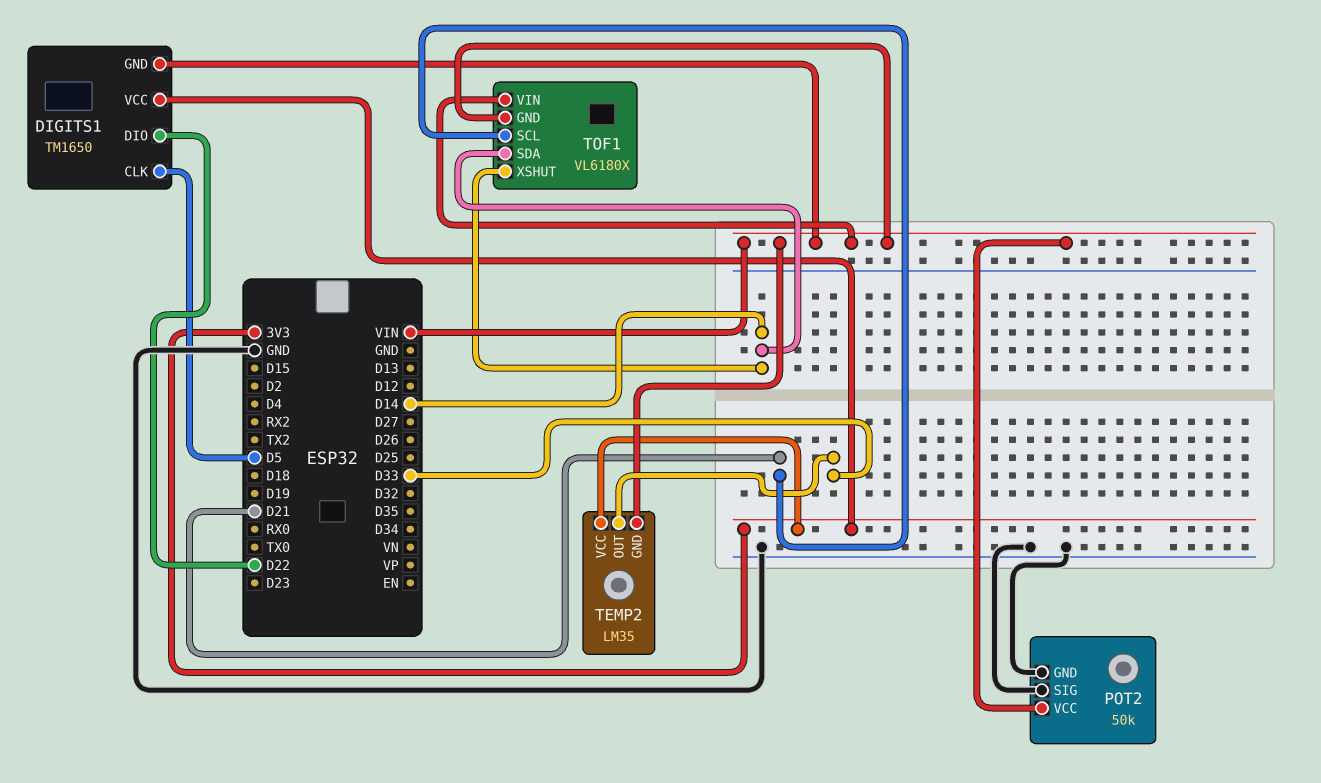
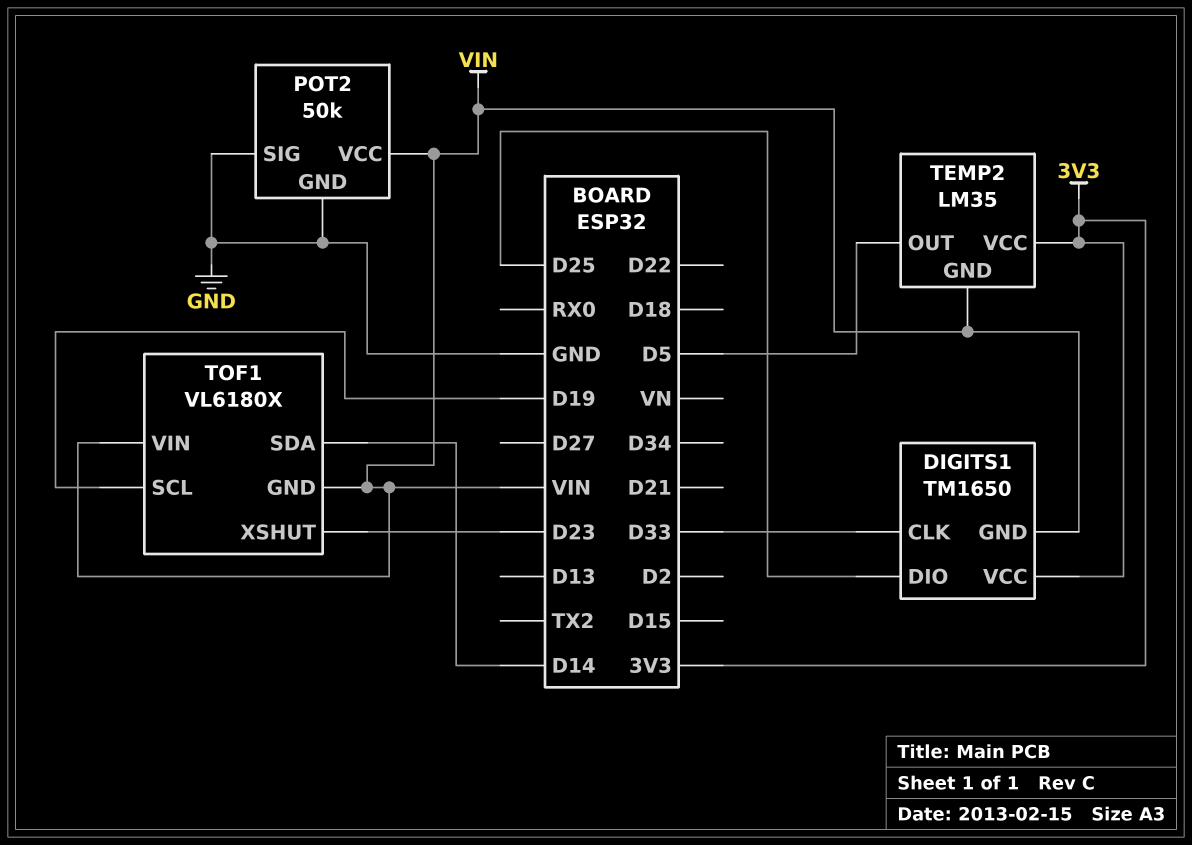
DIGITS1 pin CLK: D5 -> D33
DIGITS1 pin DIO: D22 -> D25
TEMP2 pin OUT: D33 -> D5
TOF1 pin SCL: D21 -> D19
TOF1 pin XSHUT: D14 -> D23

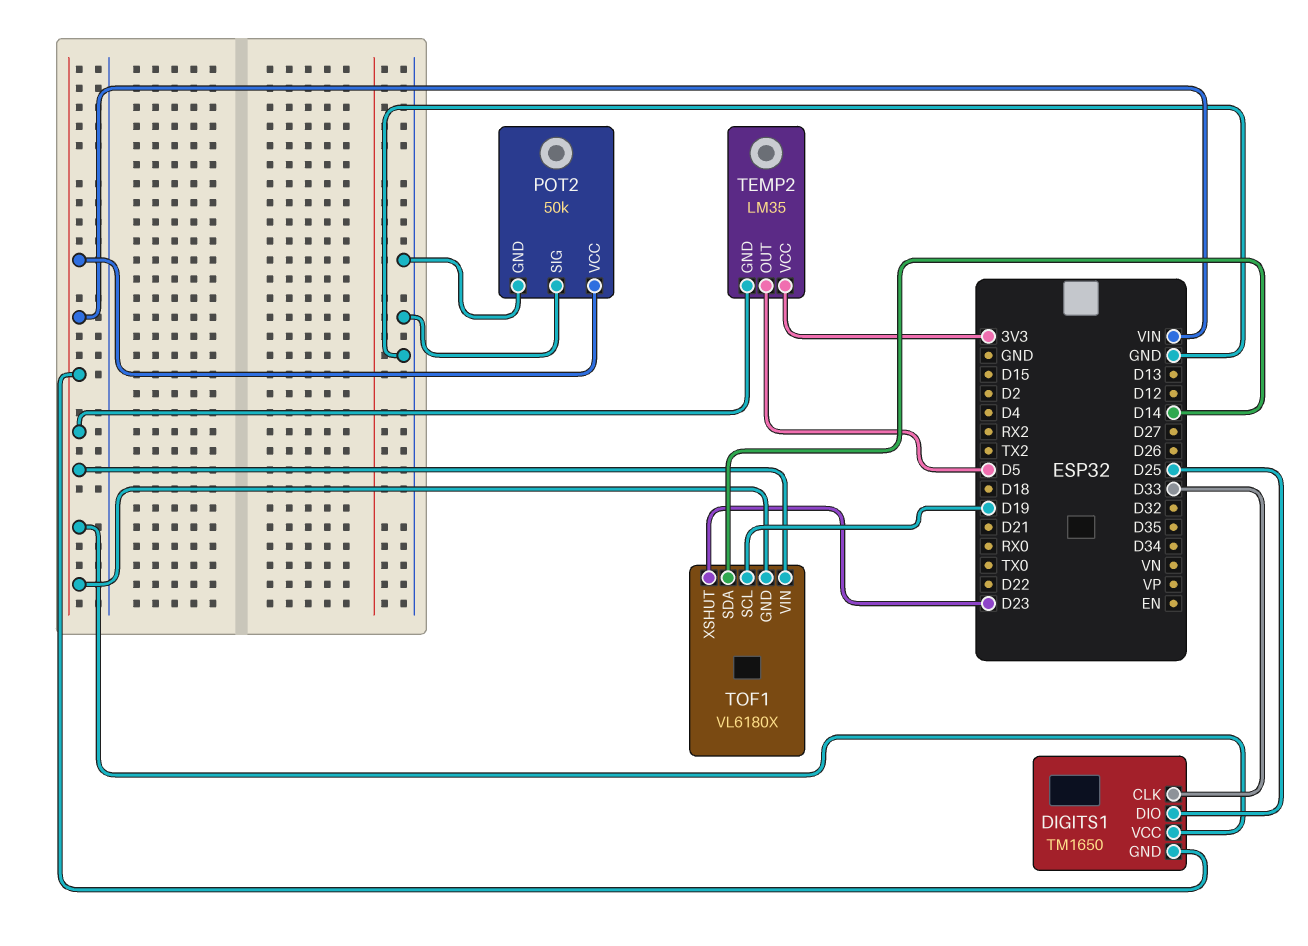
DIGITS1 pin VCC: 3V3 -> VIN

